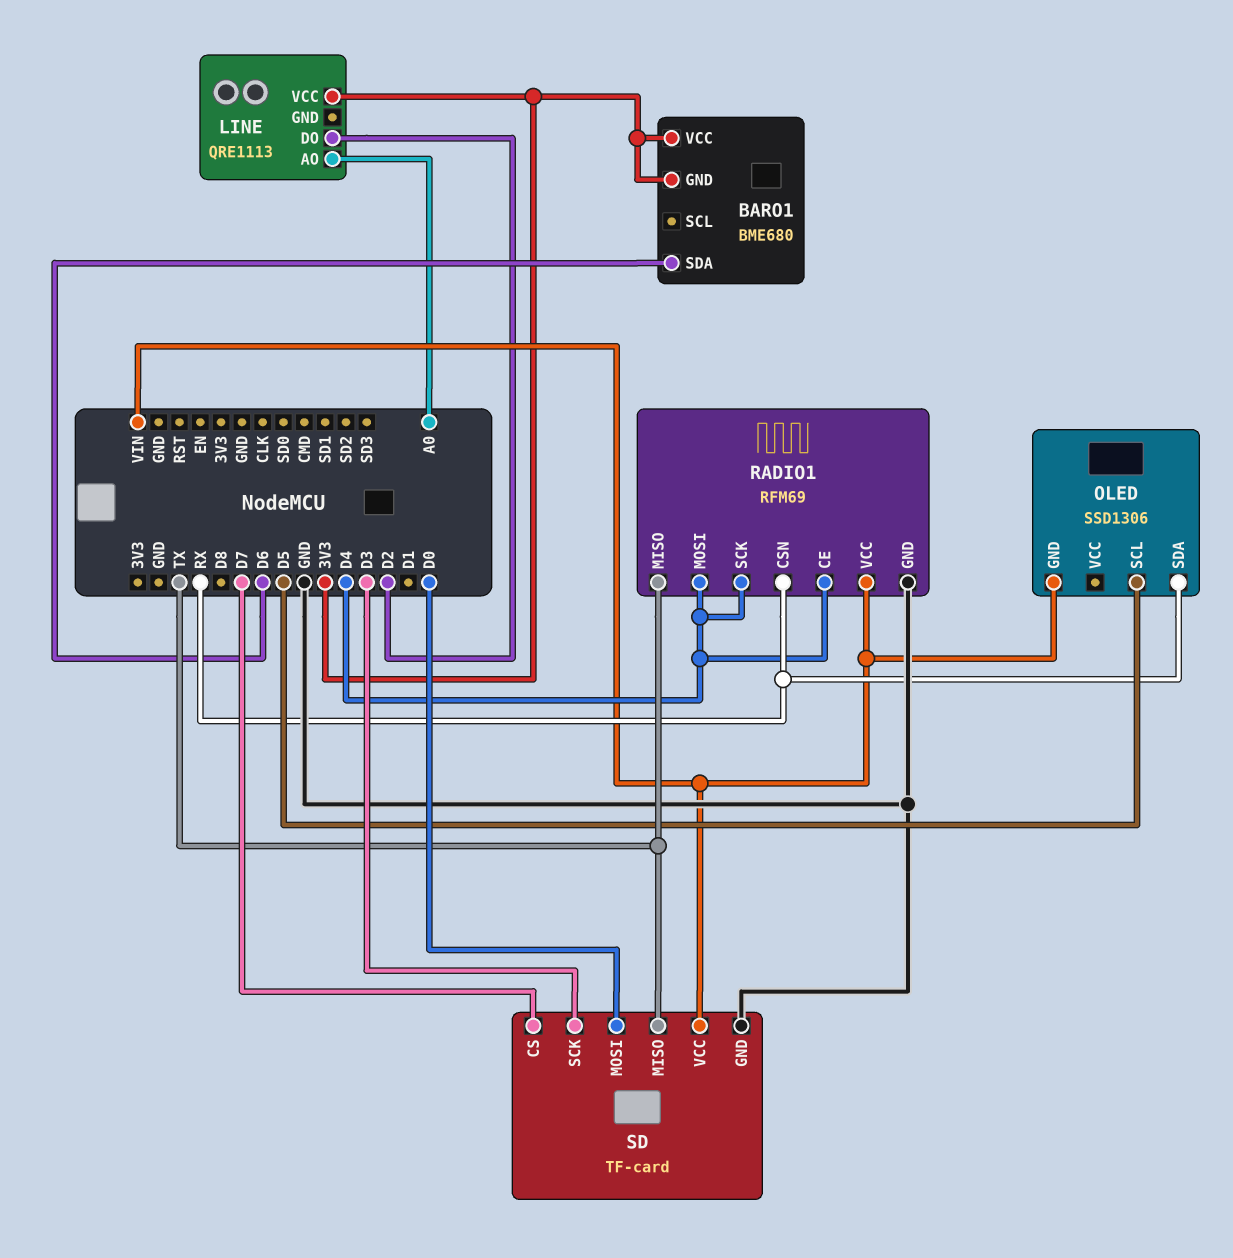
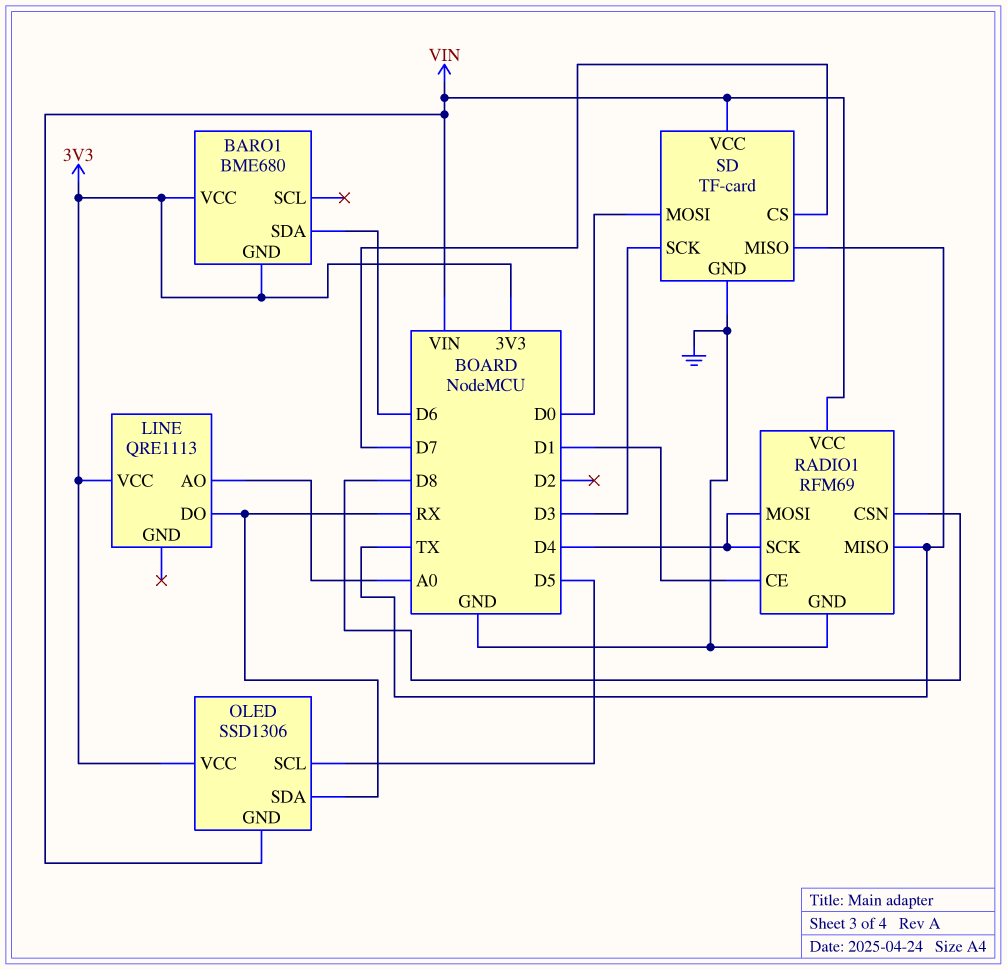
LINE pin DO: D2 -> RX
OLED pin VCC: none -> 3V3
RADIO1 pin CE: D4 -> D1
RADIO1 pin CSN: RX -> D8

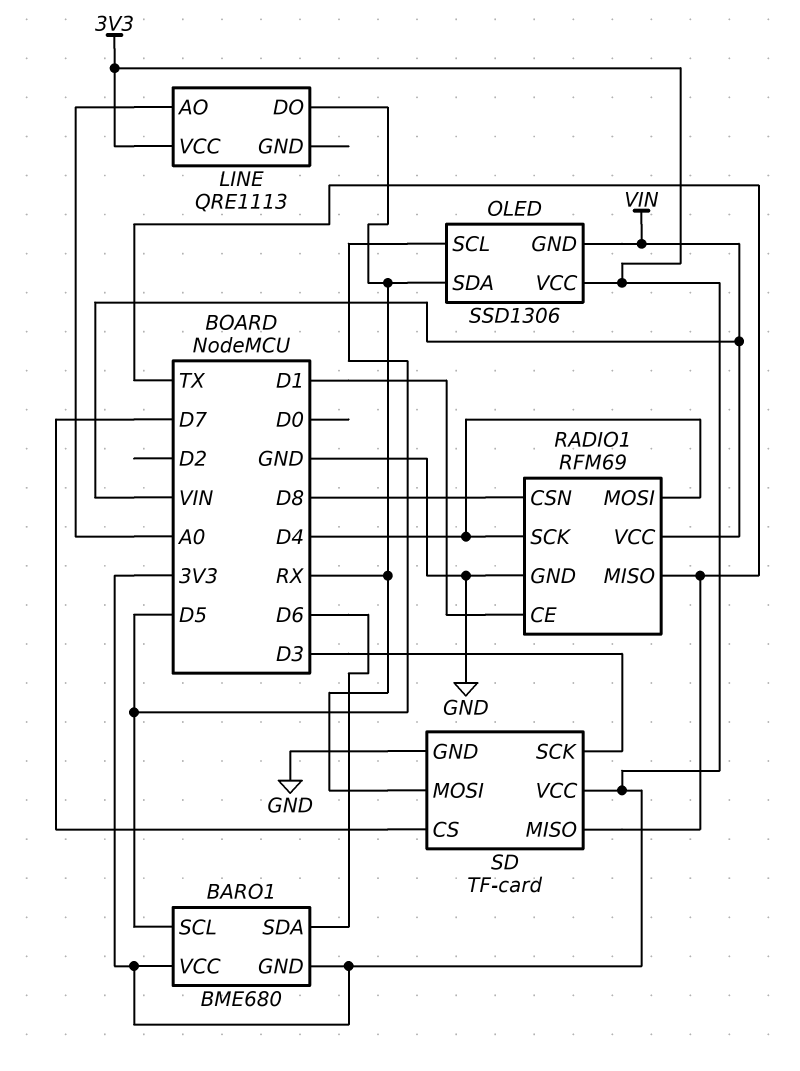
BARO1 pin SCL: none -> D5
SD pin MOSI: D0 -> RX
SD pin VCC: VIN -> 3V3

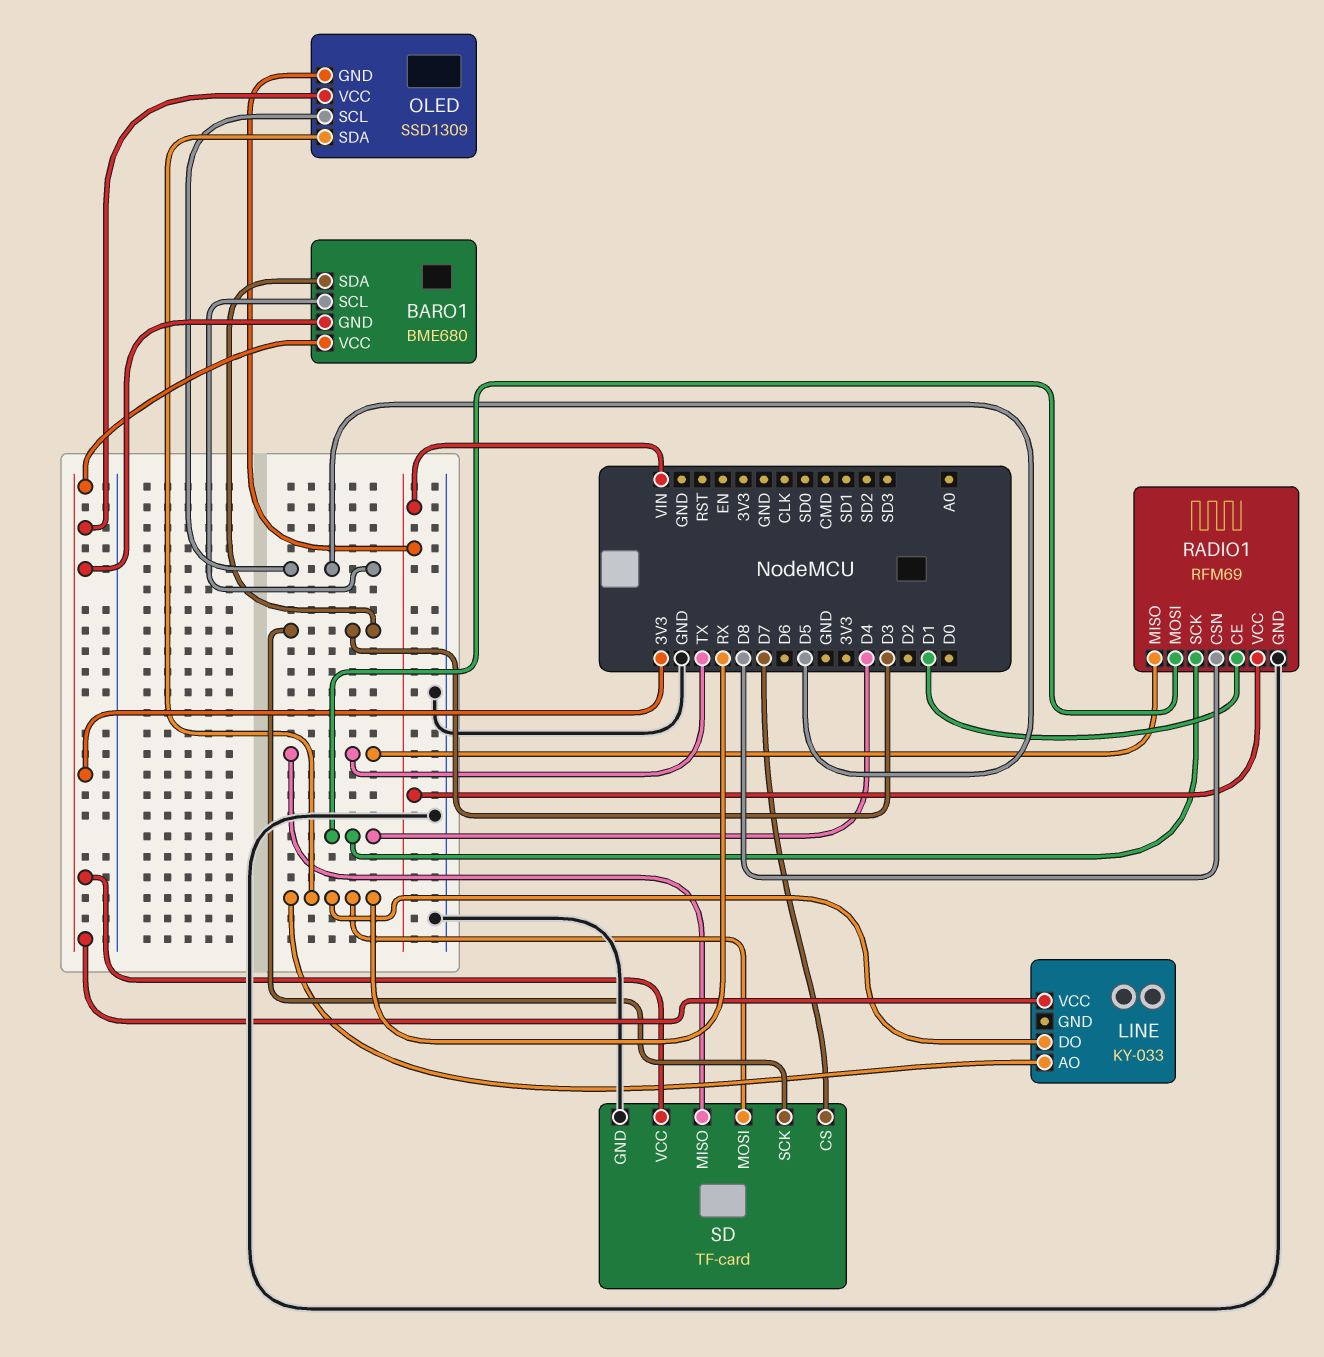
BARO1 pin SDA: D6 -> D3
LINE: QRE1113 -> KY-033
LINE pin AO: A0 -> RX
OLED: SSD1306 -> SSD1309

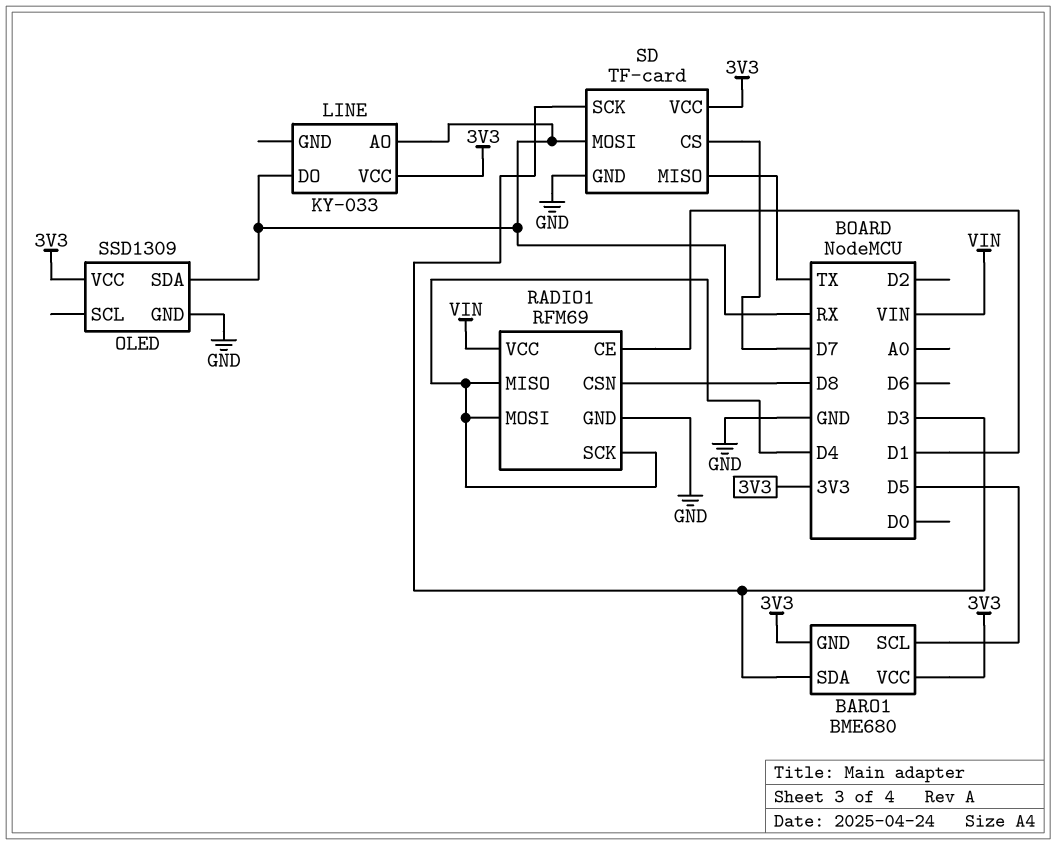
OLED pin GND: VIN -> GND
OLED pin SCL: D5 -> none
RADIO1 pin MISO: TX -> D4

